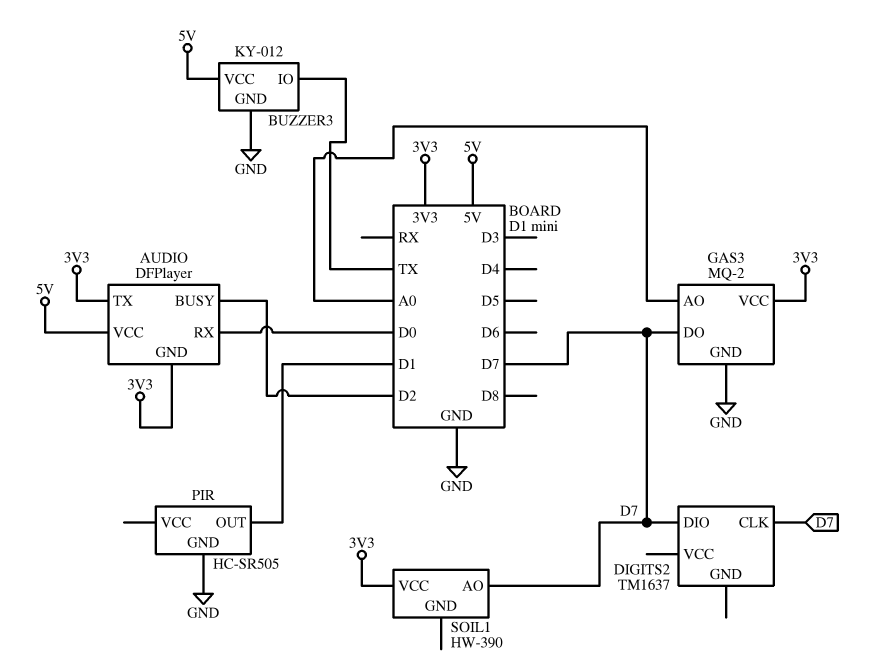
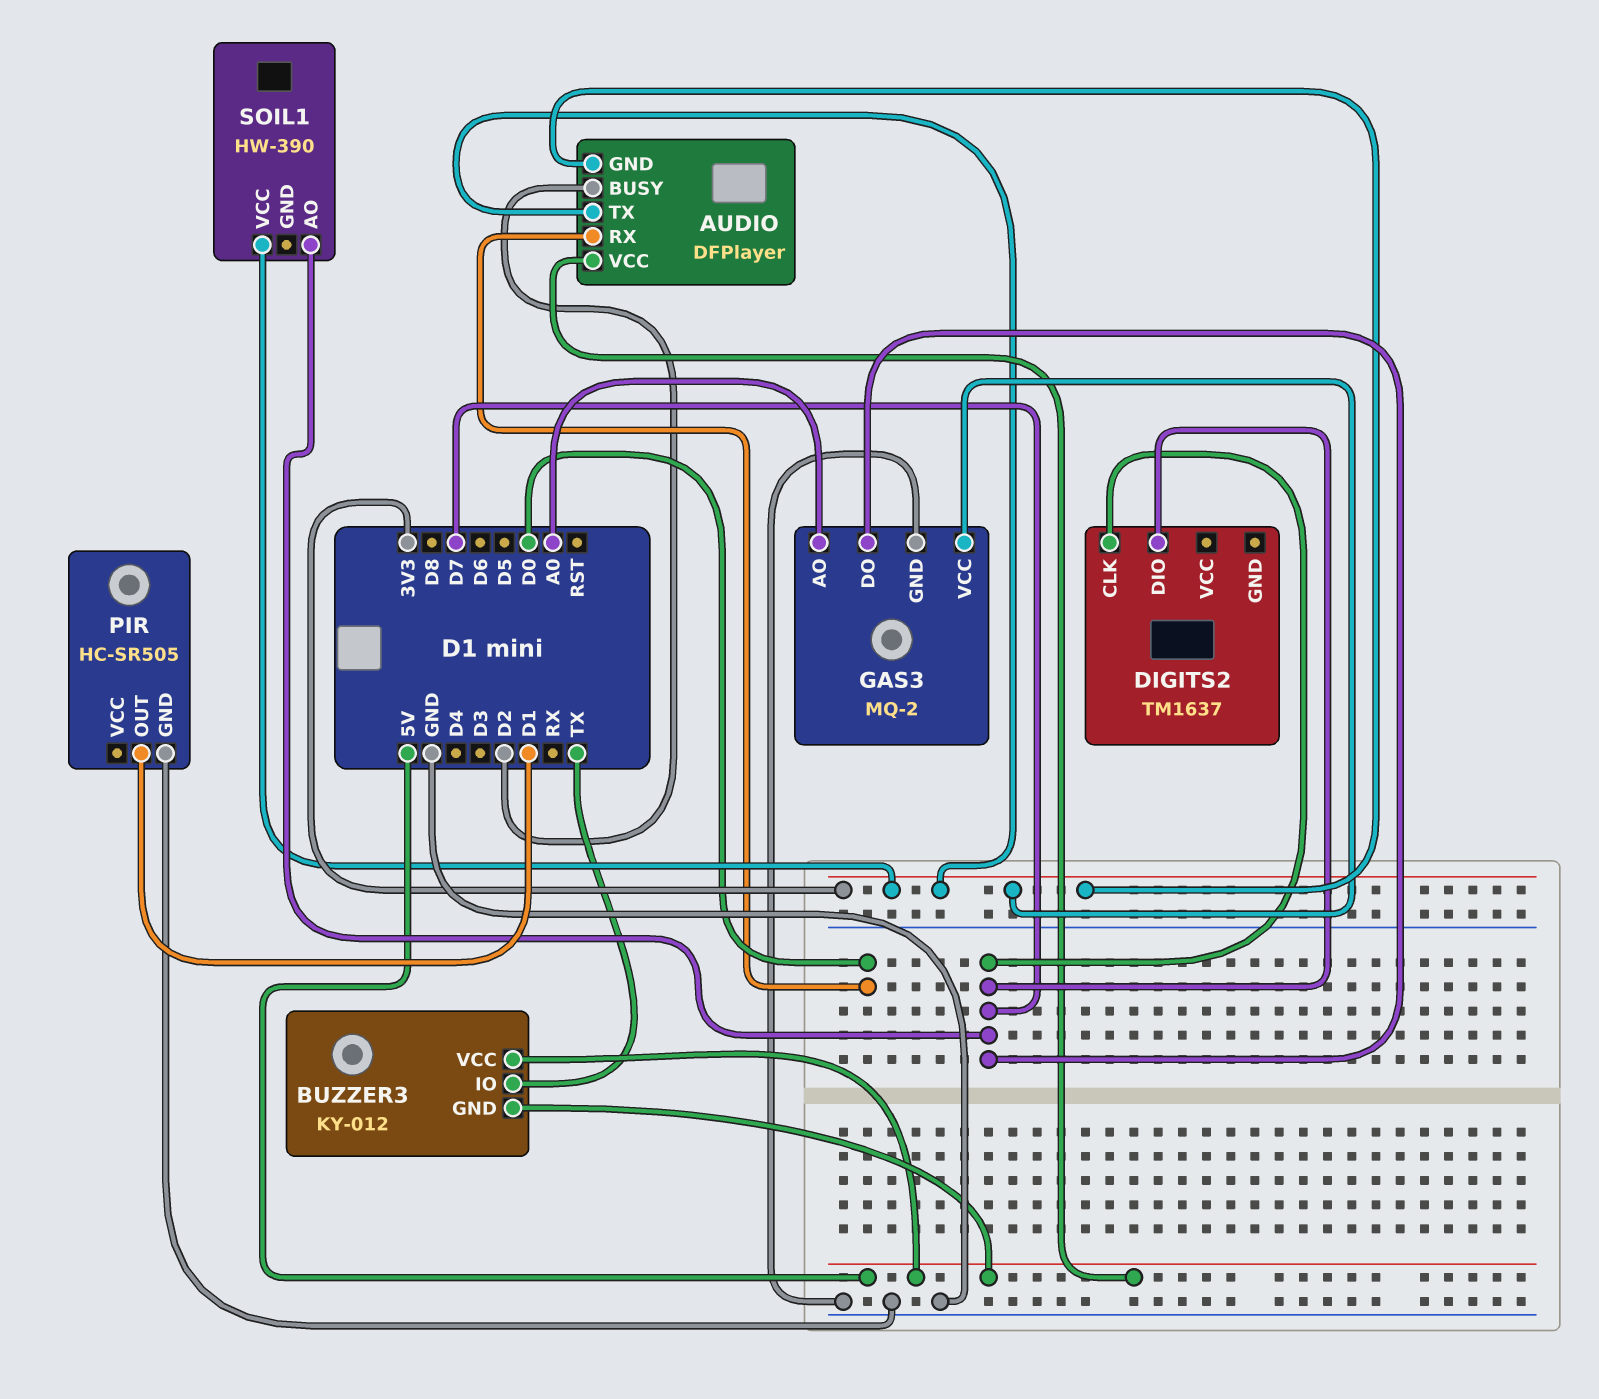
BUZZER3 pin GND: GND -> 5V

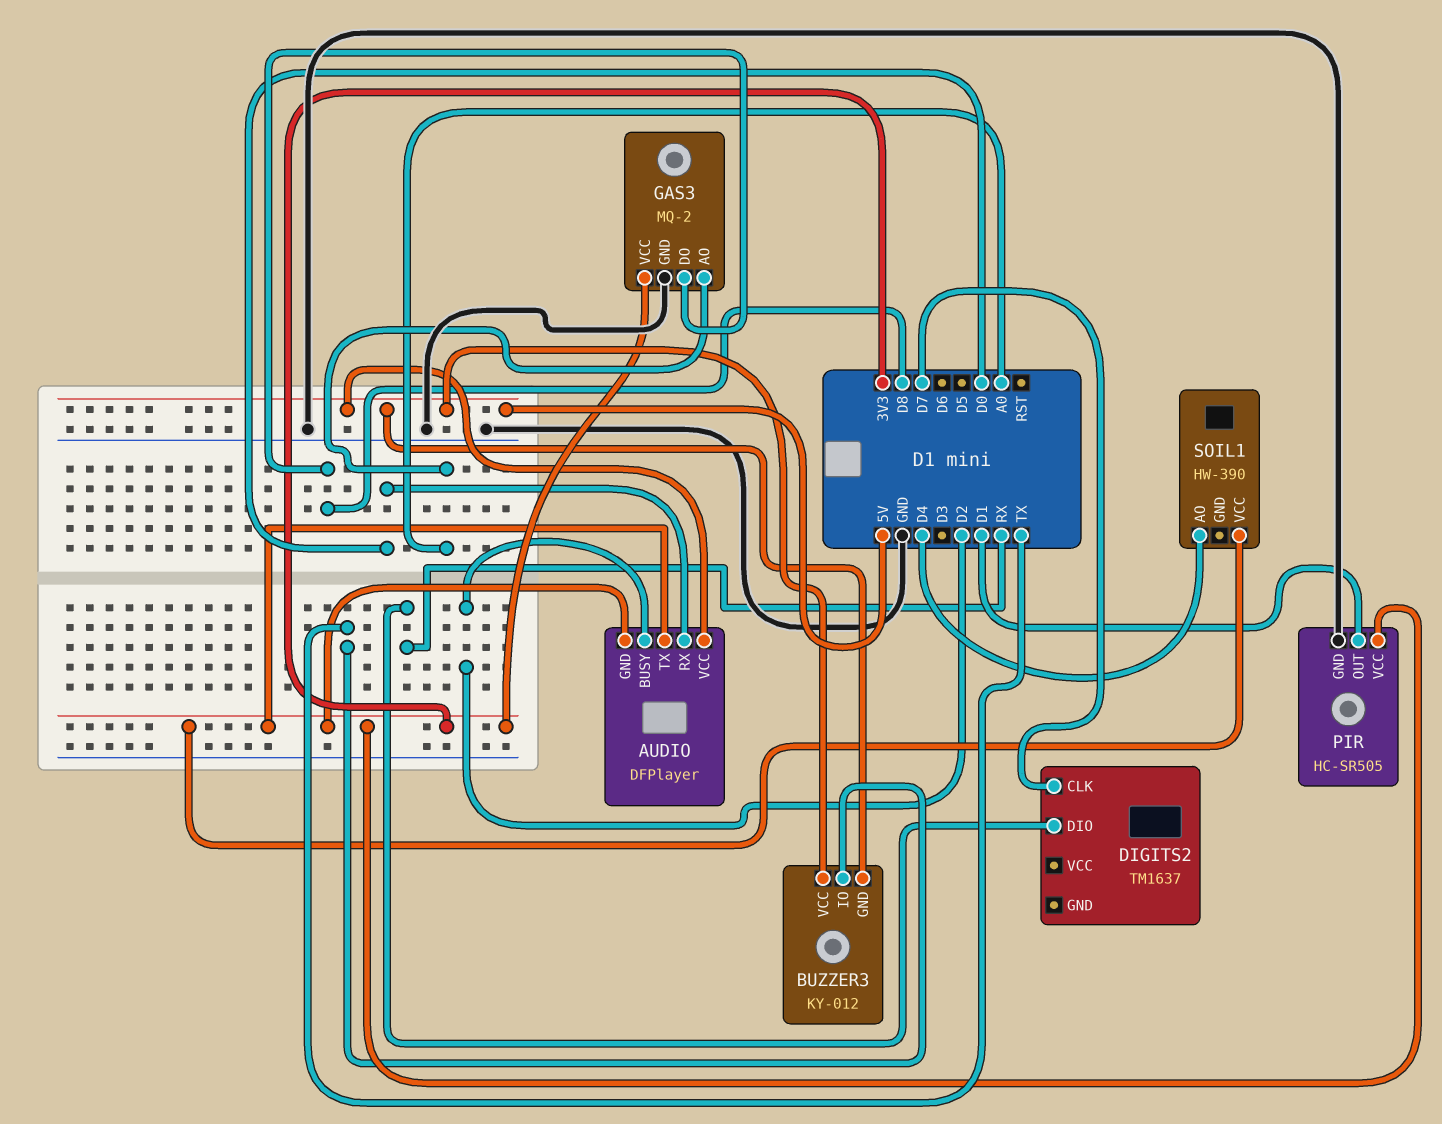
DIGITS2 pin DIO: D7 -> RX
GAS3 pin DO: D7 -> D8
PIR pin VCC: none -> 3V3
SOIL1 pin AO: D7 -> D4

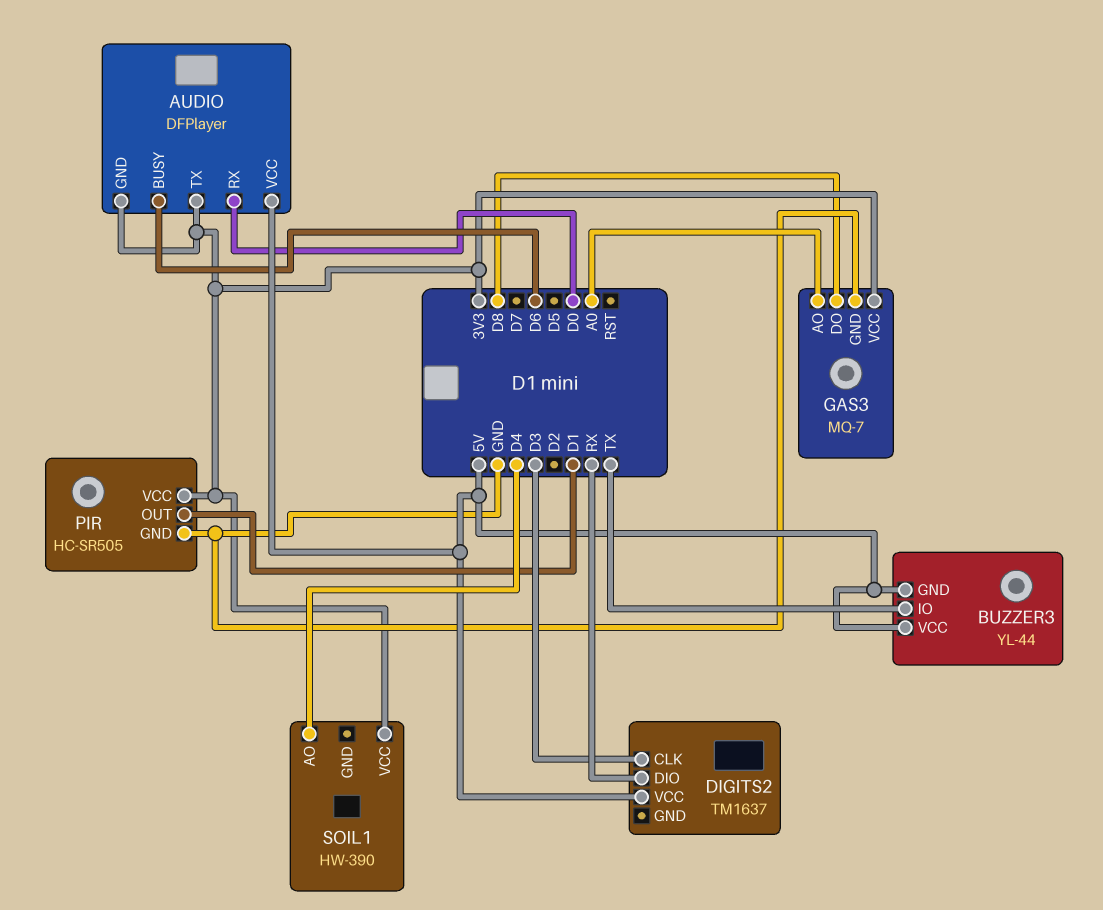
AUDIO pin BUSY: D2 -> D6
BUZZER3: KY-012 -> YL-44
DIGITS2 pin CLK: D7 -> D3
DIGITS2 pin VCC: none -> 5V
GAS3: MQ-2 -> MQ-7

